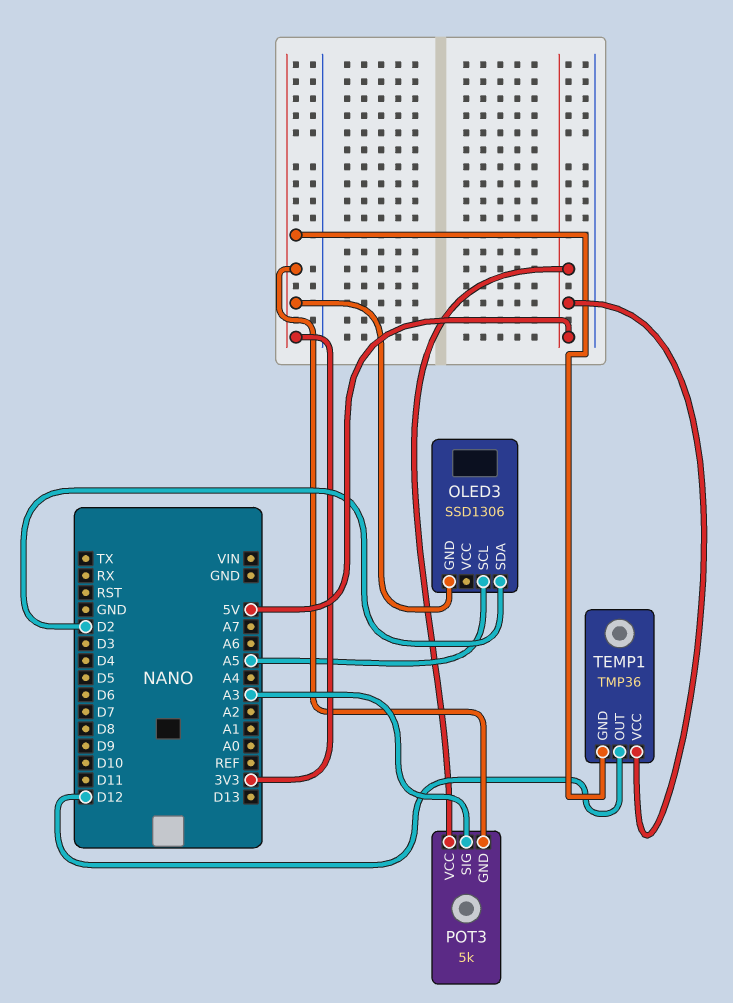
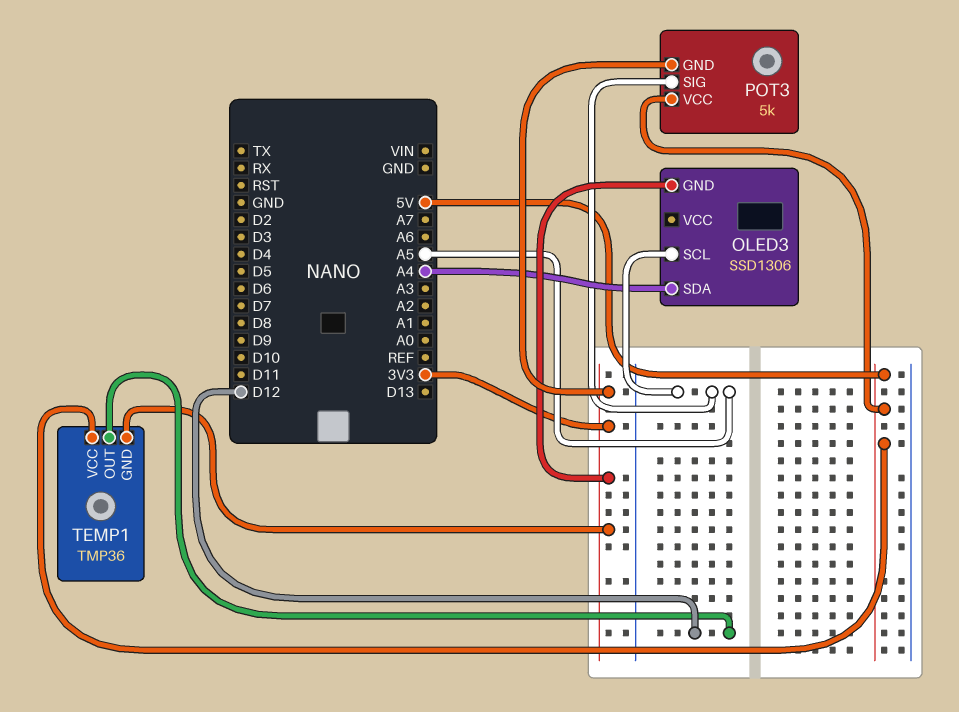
OLED3 pin SDA: D2 -> A4
POT3 pin SIG: A3 -> A5

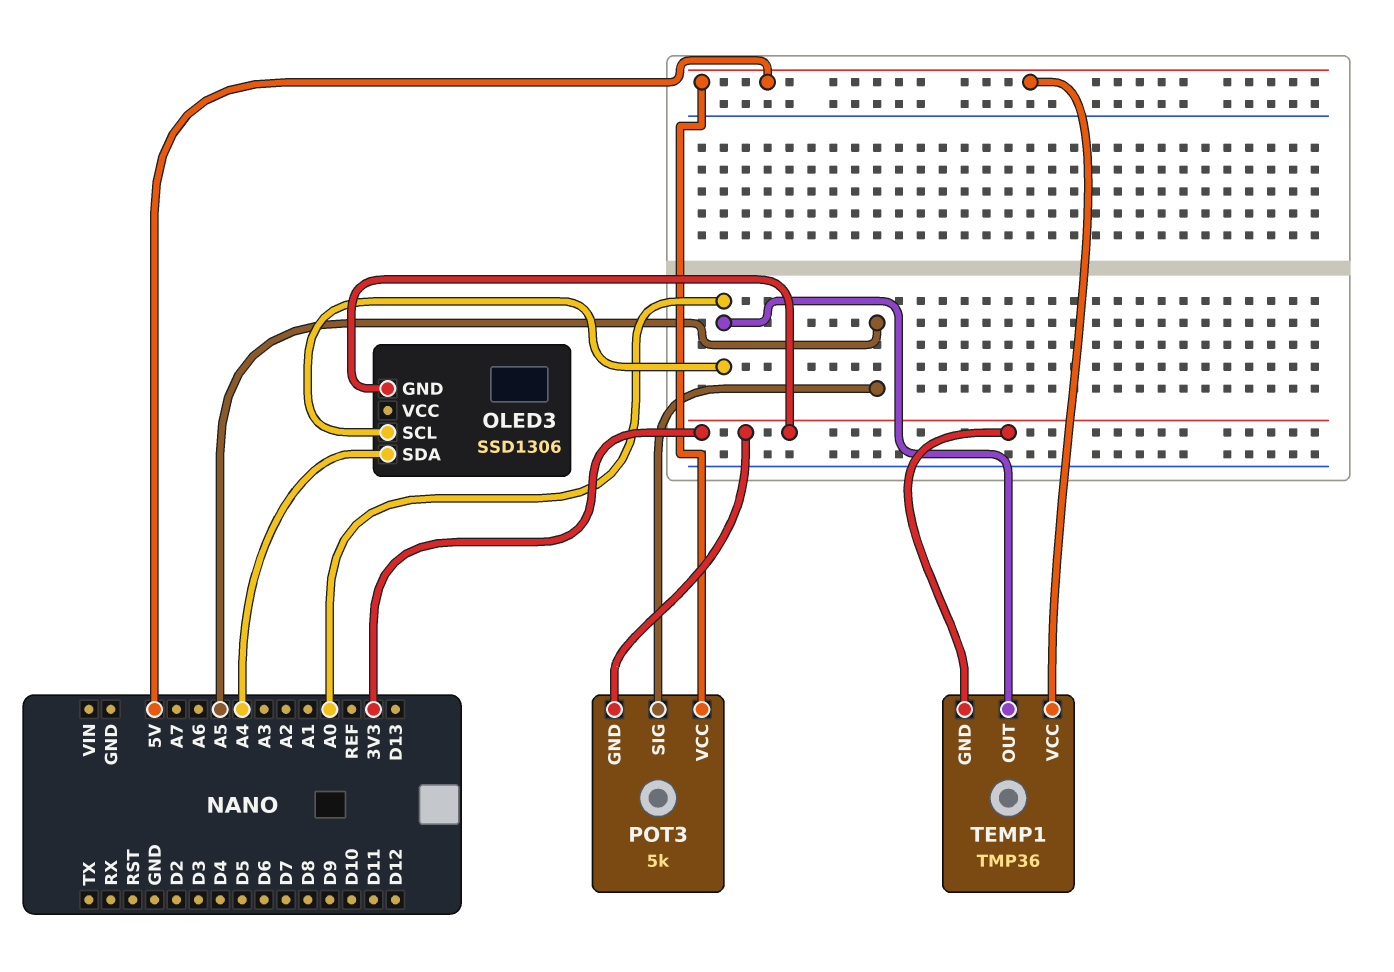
OLED3 pin SCL: A5 -> A0
TEMP1 pin OUT: D12 -> A0

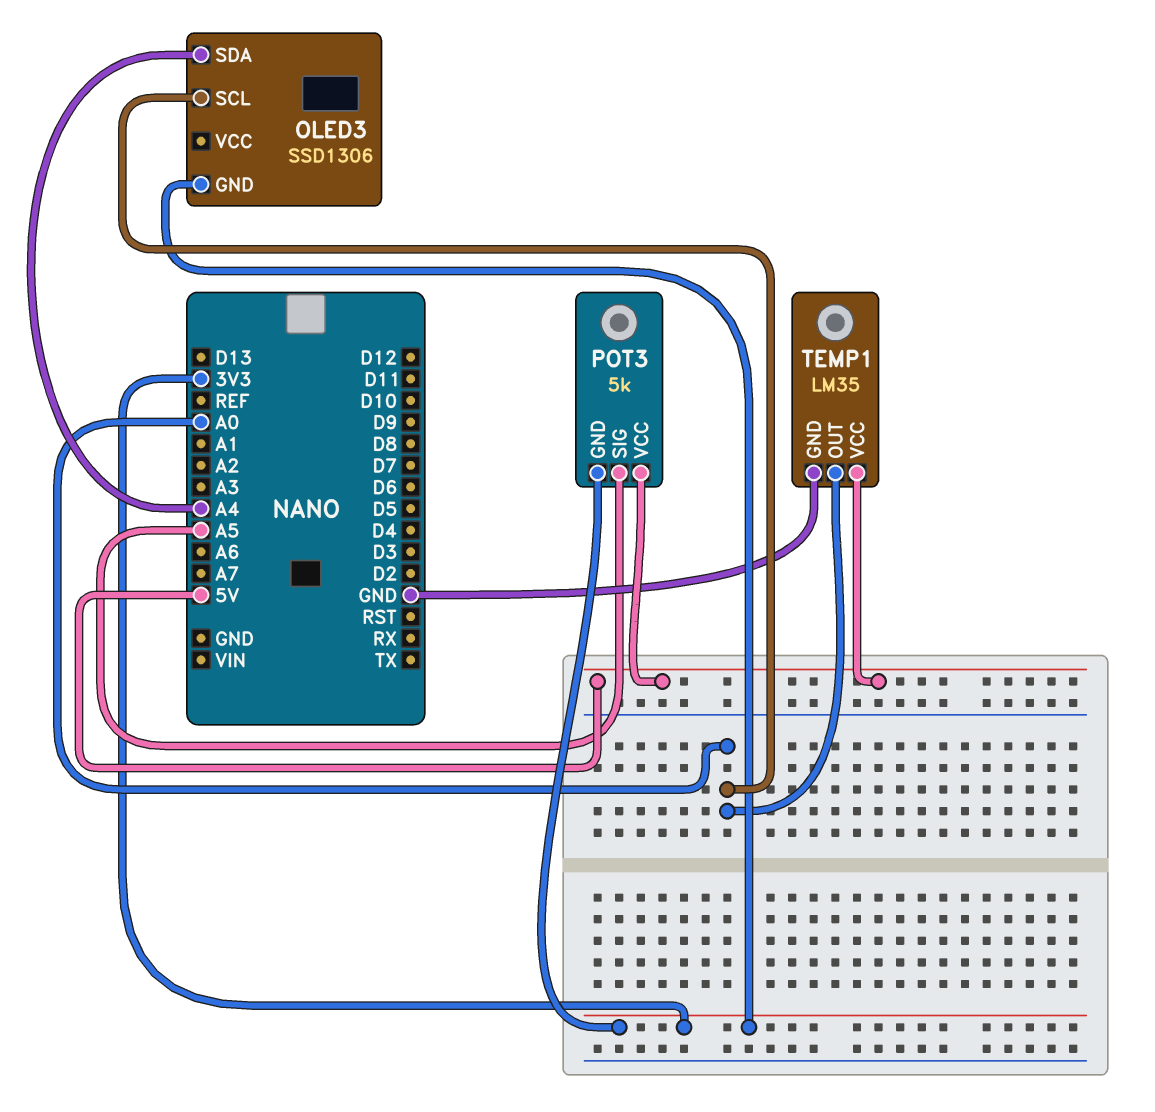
TEMP1: TMP36 -> LM35
TEMP1 pin GND: 3V3 -> GND

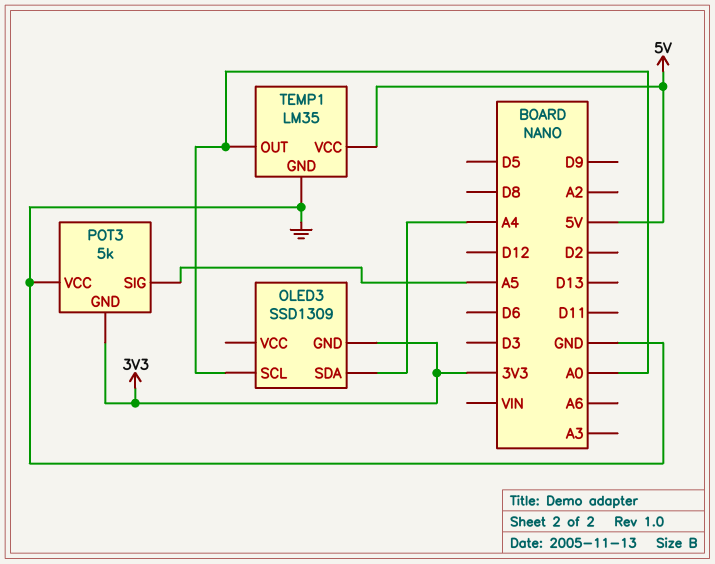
OLED3: SSD1306 -> SSD1309
POT3 pin VCC: 5V -> GND

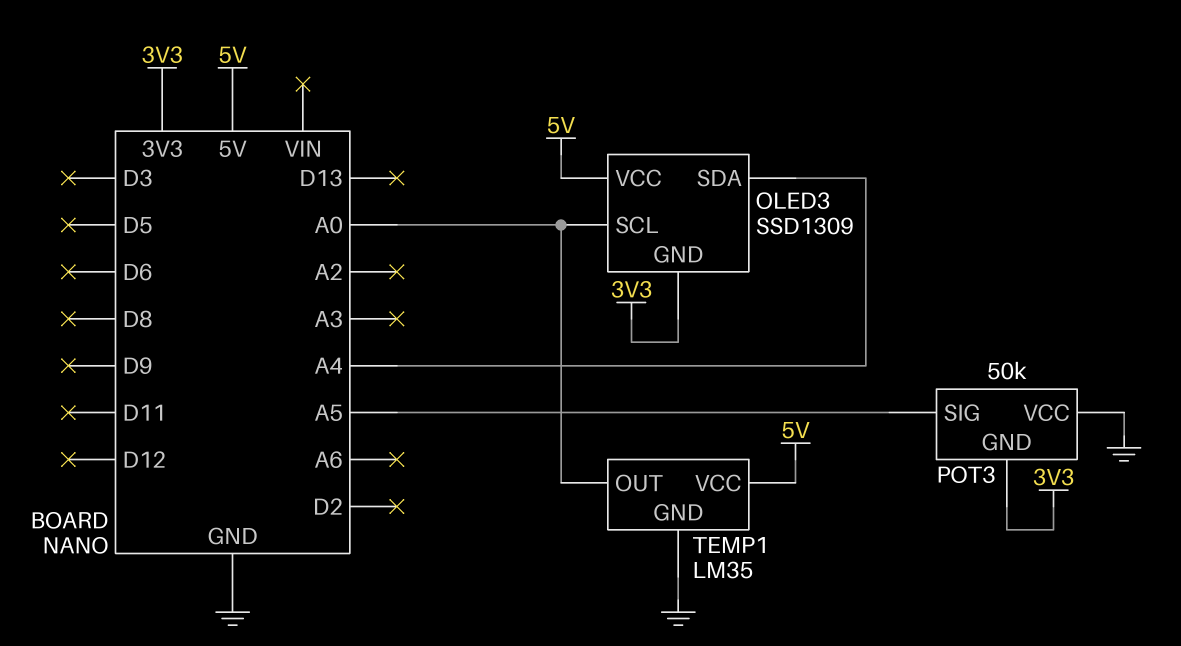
OLED3 pin VCC: none -> 5V
POT3: 5k -> 50k

